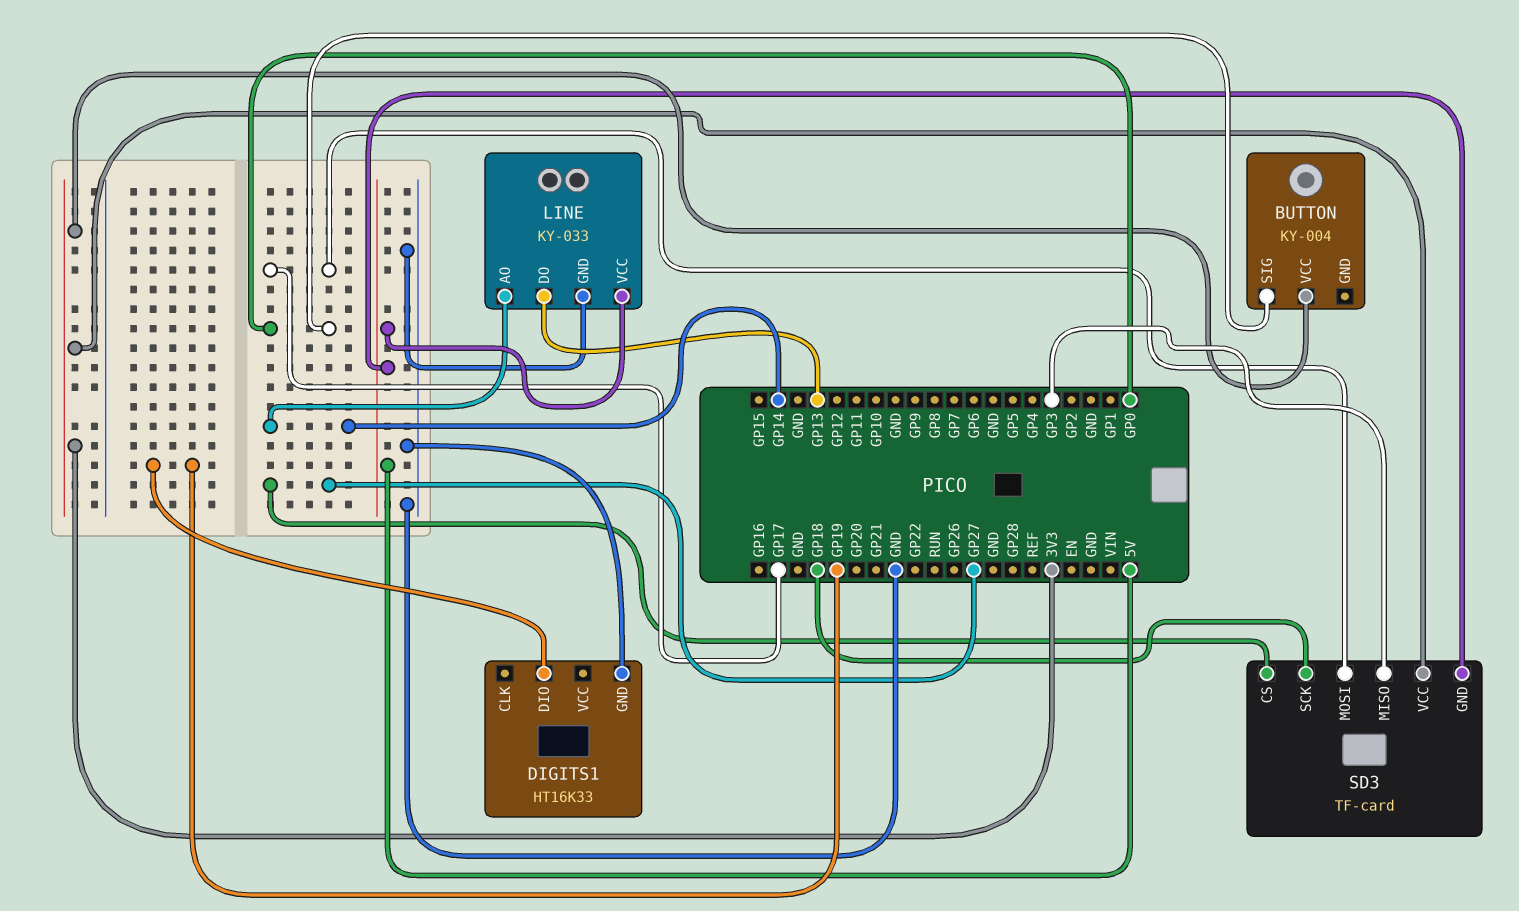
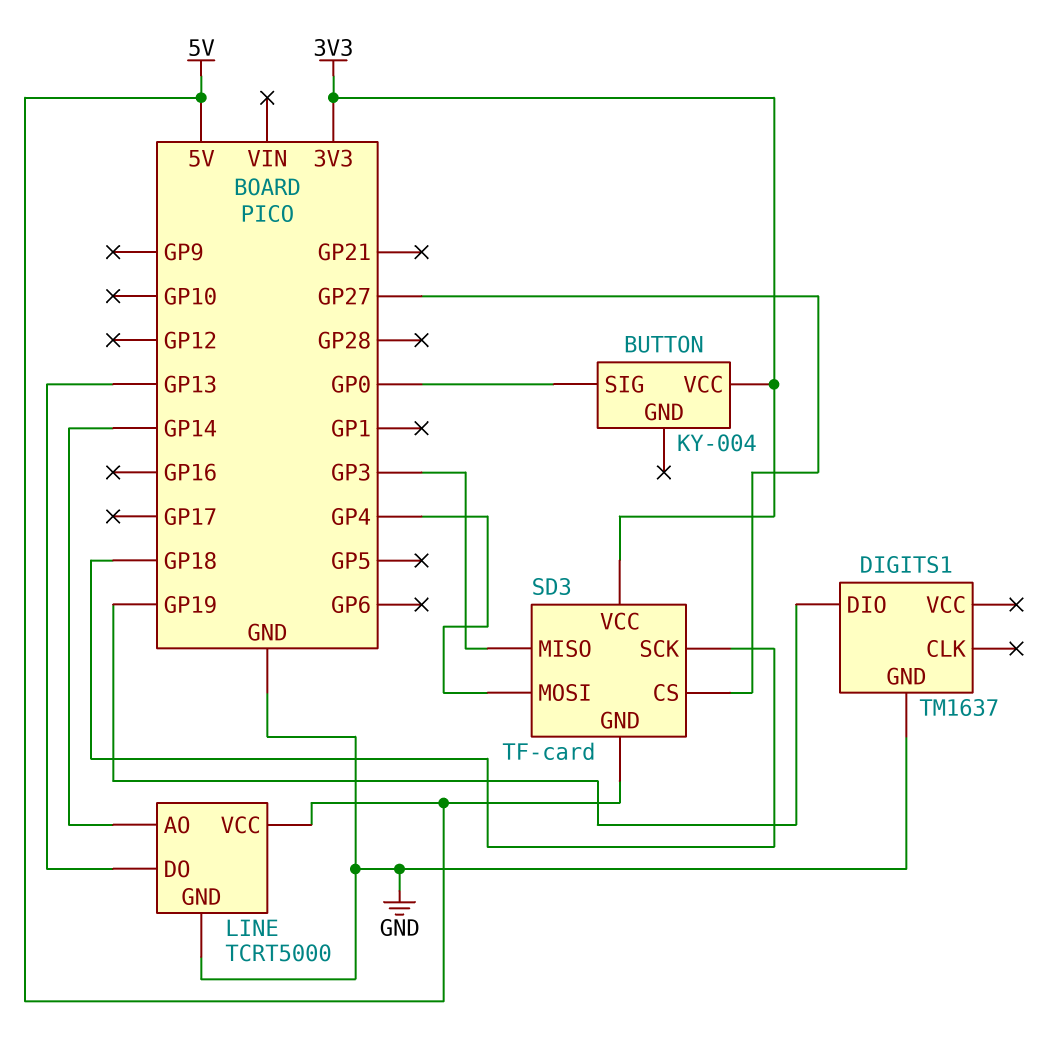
DIGITS1: HT16K33 -> TM1637
LINE: KY-033 -> TCRT5000
SD3 pin MOSI: GP17 -> GP4

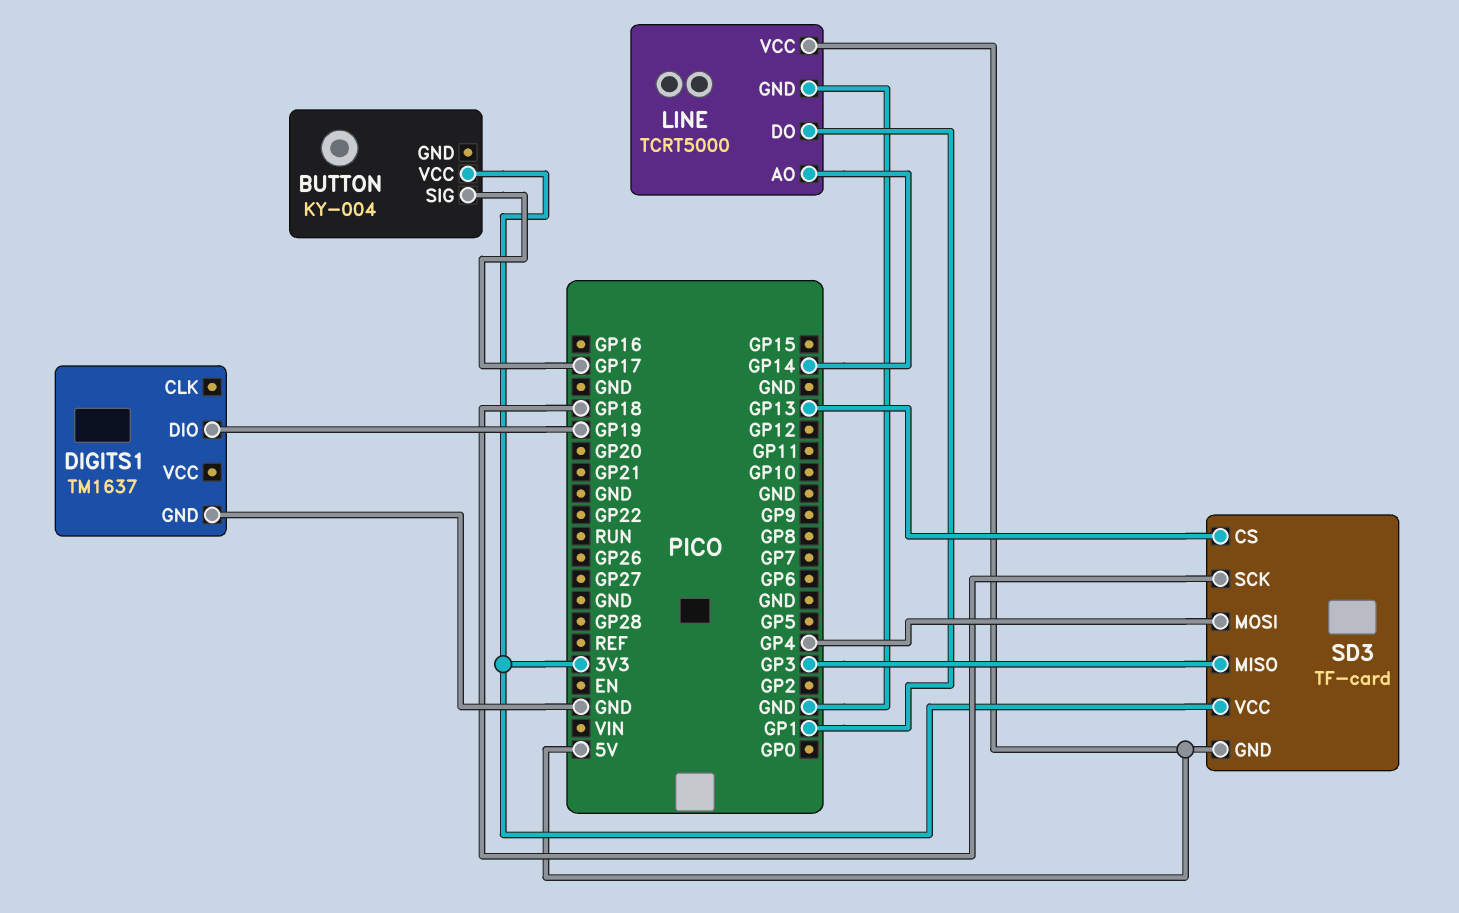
BUTTON pin SIG: GP0 -> GP17
LINE pin DO: GP13 -> GP1
SD3 pin CS: GP27 -> GP13

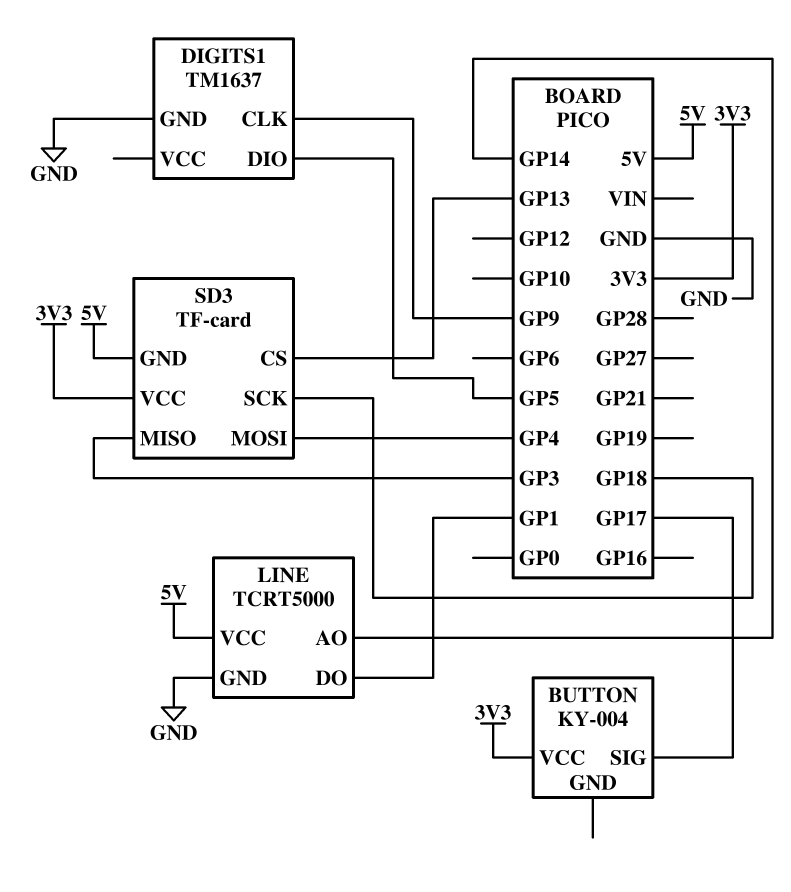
DIGITS1 pin CLK: none -> GP9
DIGITS1 pin DIO: GP19 -> GP5

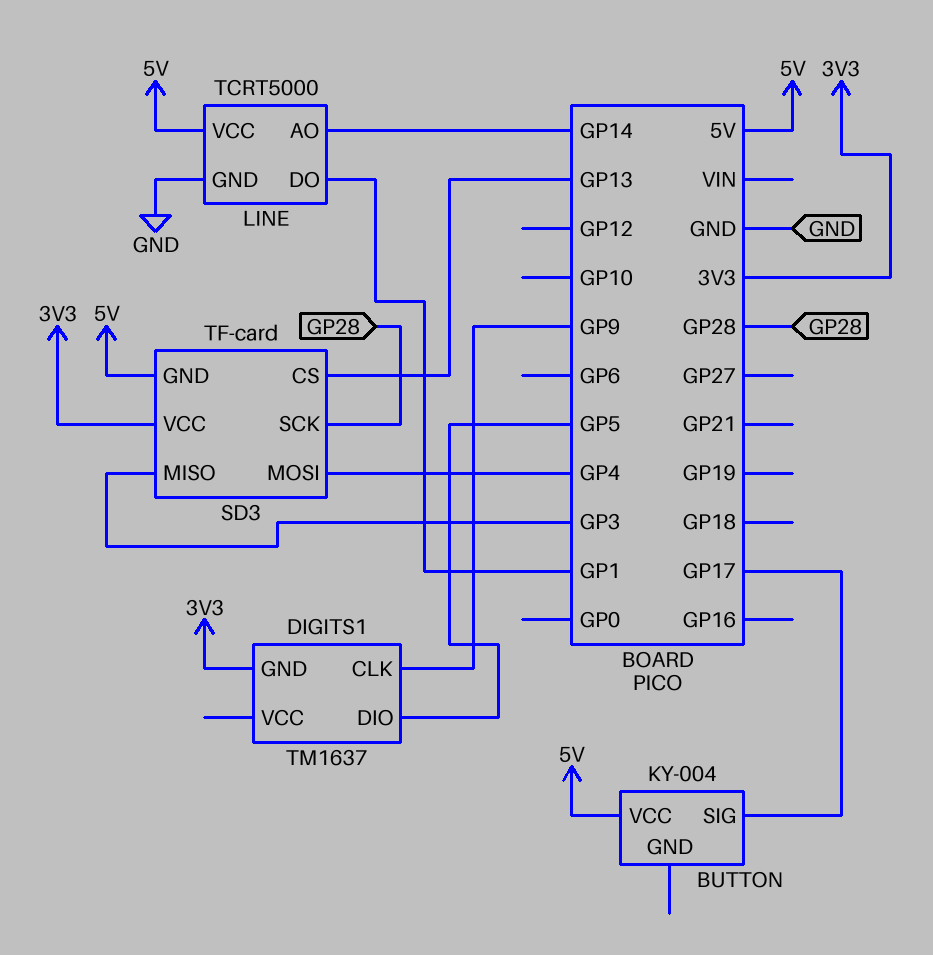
BUTTON pin VCC: 3V3 -> 5V
DIGITS1 pin GND: GND -> 3V3
SD3 pin SCK: GP18 -> GP28

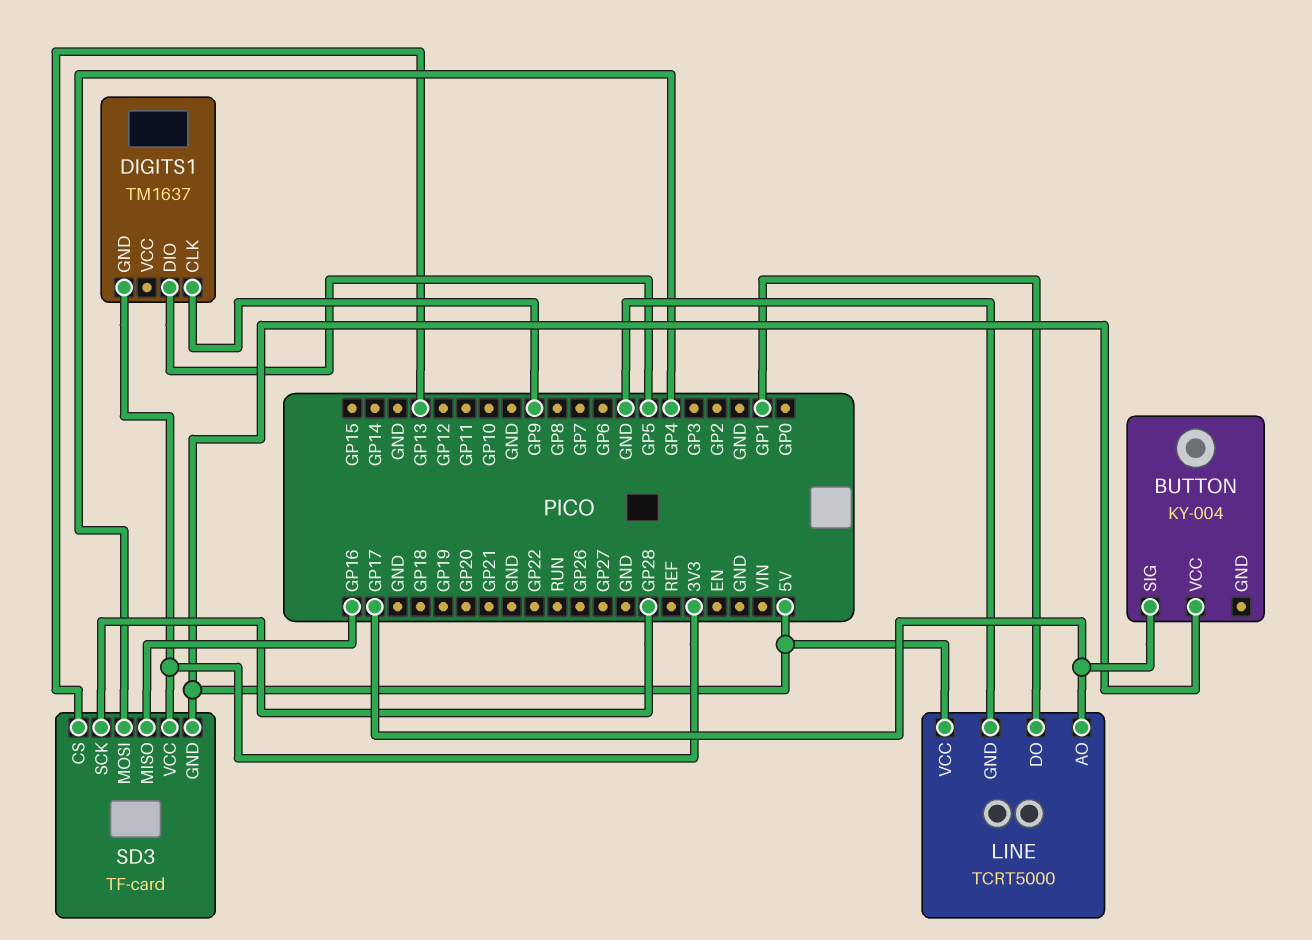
LINE pin AO: GP14 -> GP17
SD3 pin MISO: GP3 -> GP16

